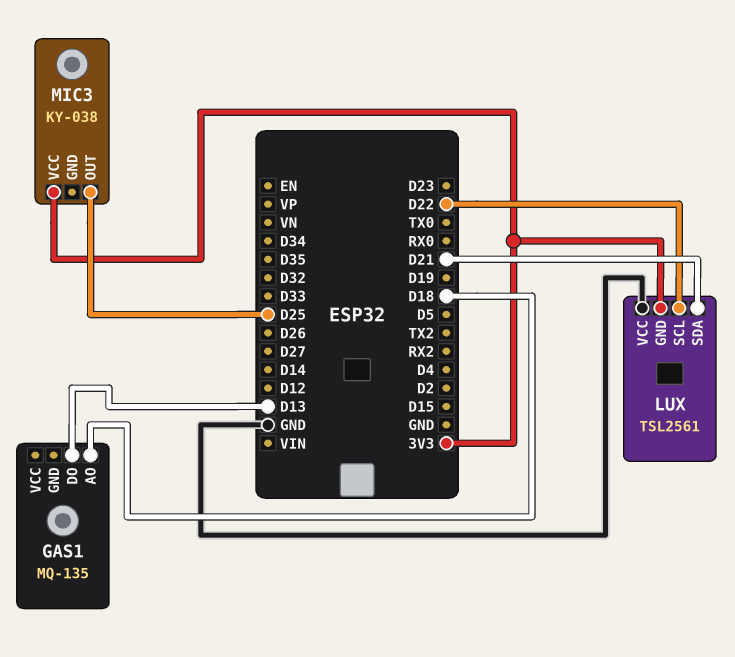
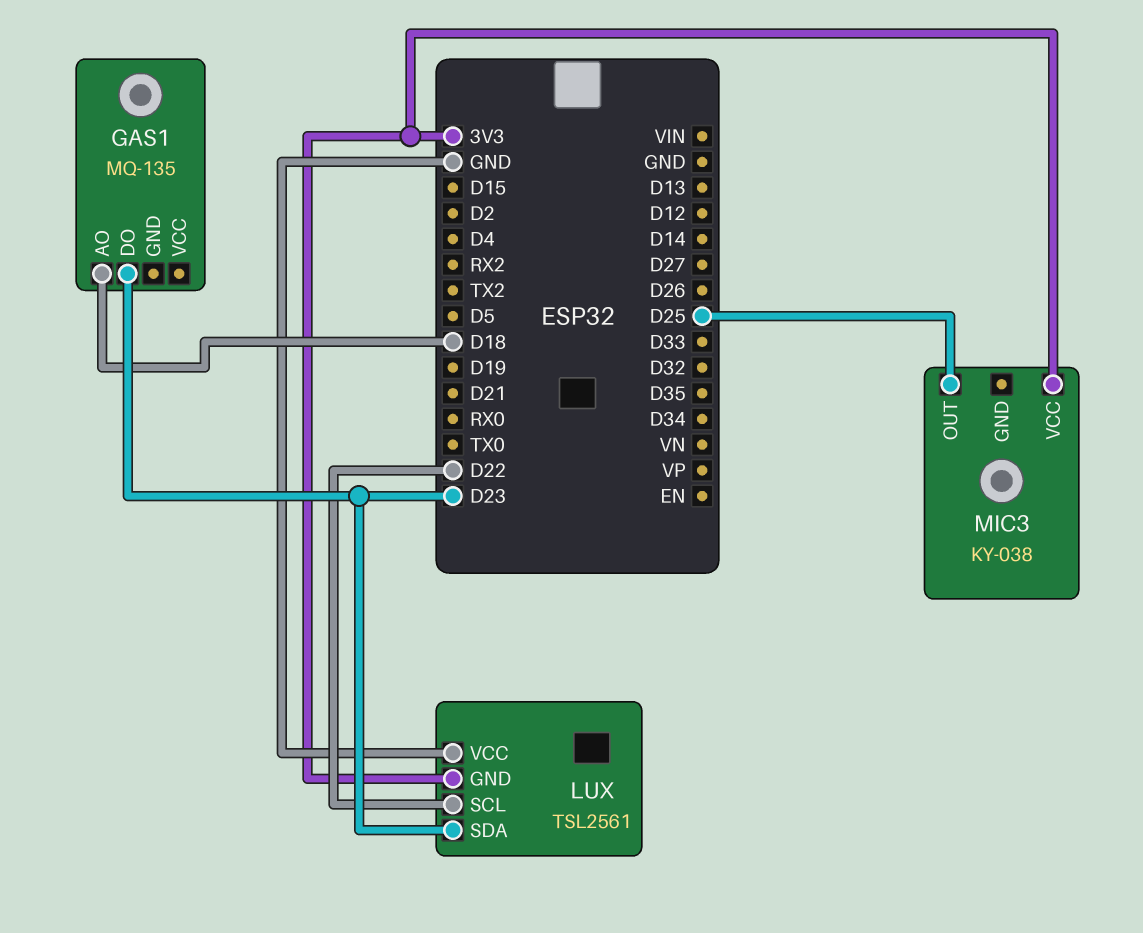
GAS1 pin DO: D13 -> D23
LUX pin SDA: D21 -> D23

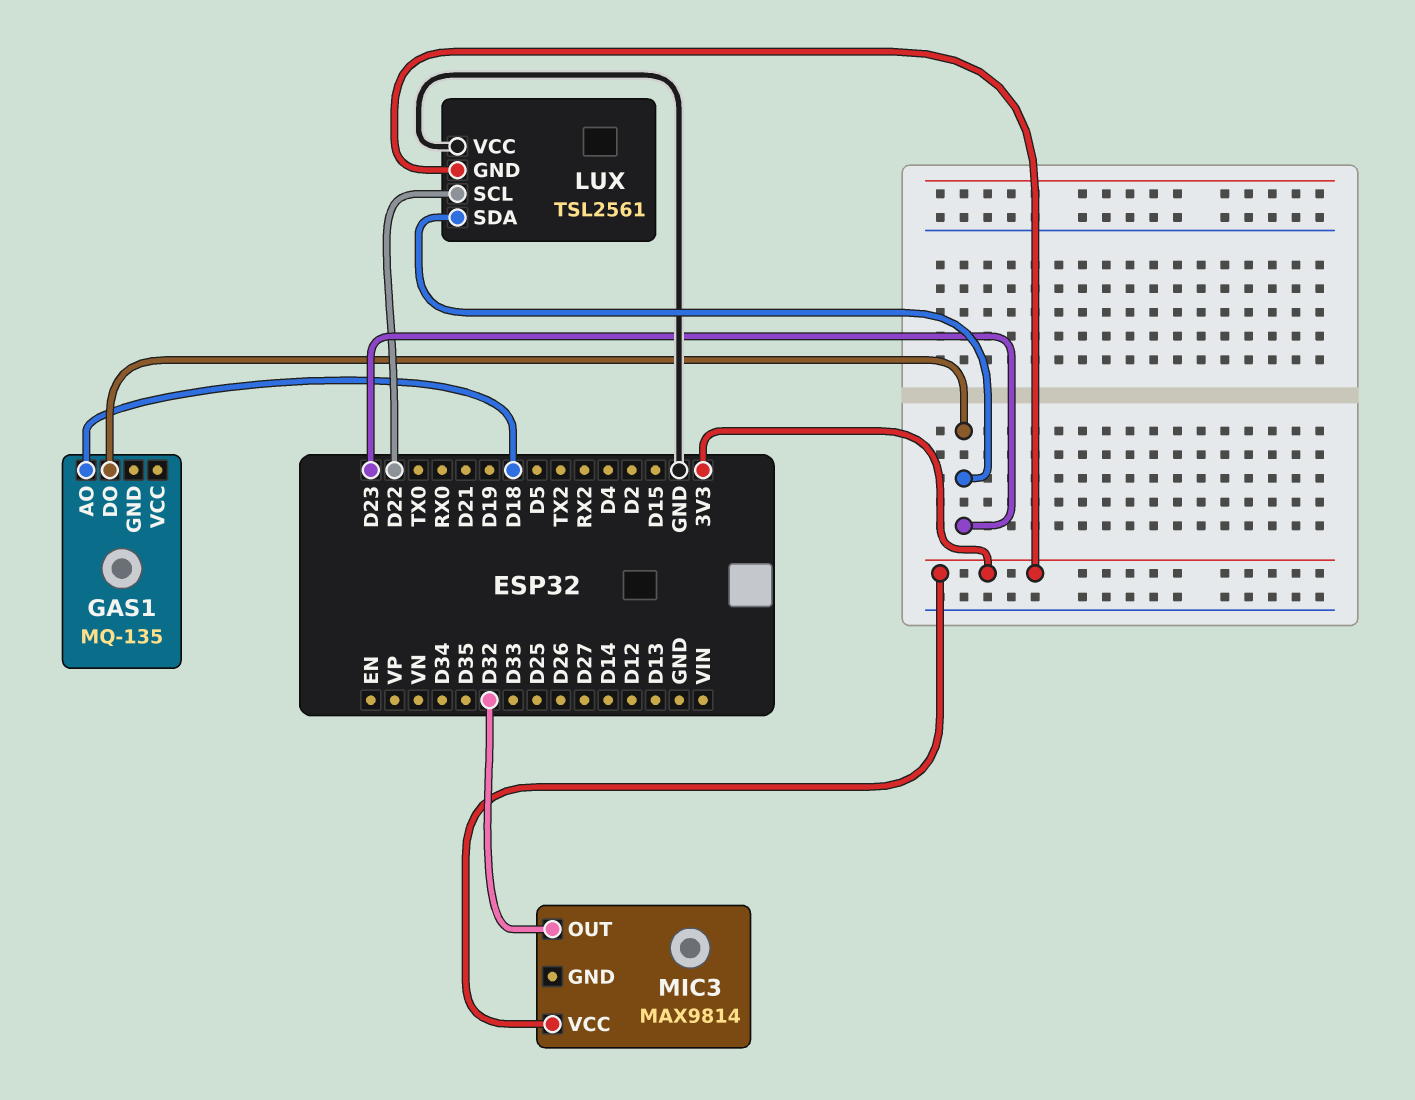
MIC3: KY-038 -> MAX9814
MIC3 pin OUT: D25 -> D32

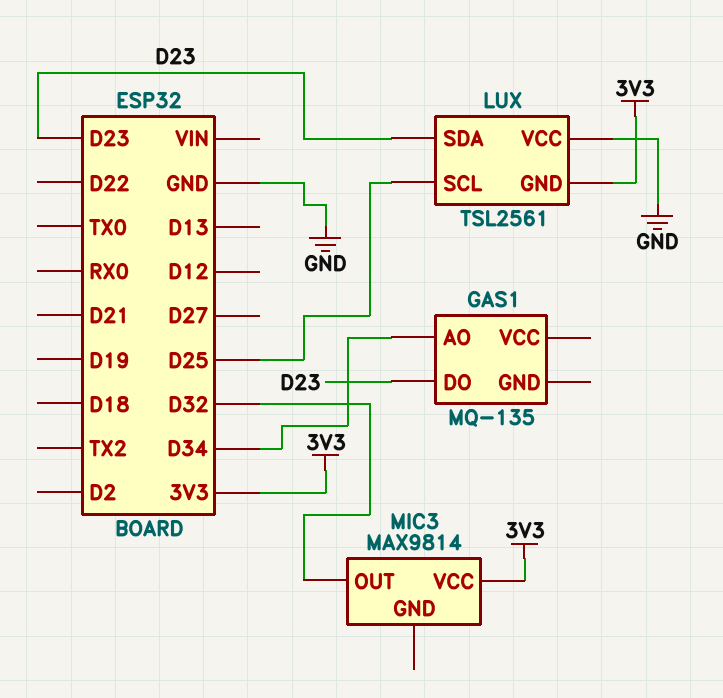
GAS1 pin AO: D18 -> D34
LUX pin SCL: D22 -> D25

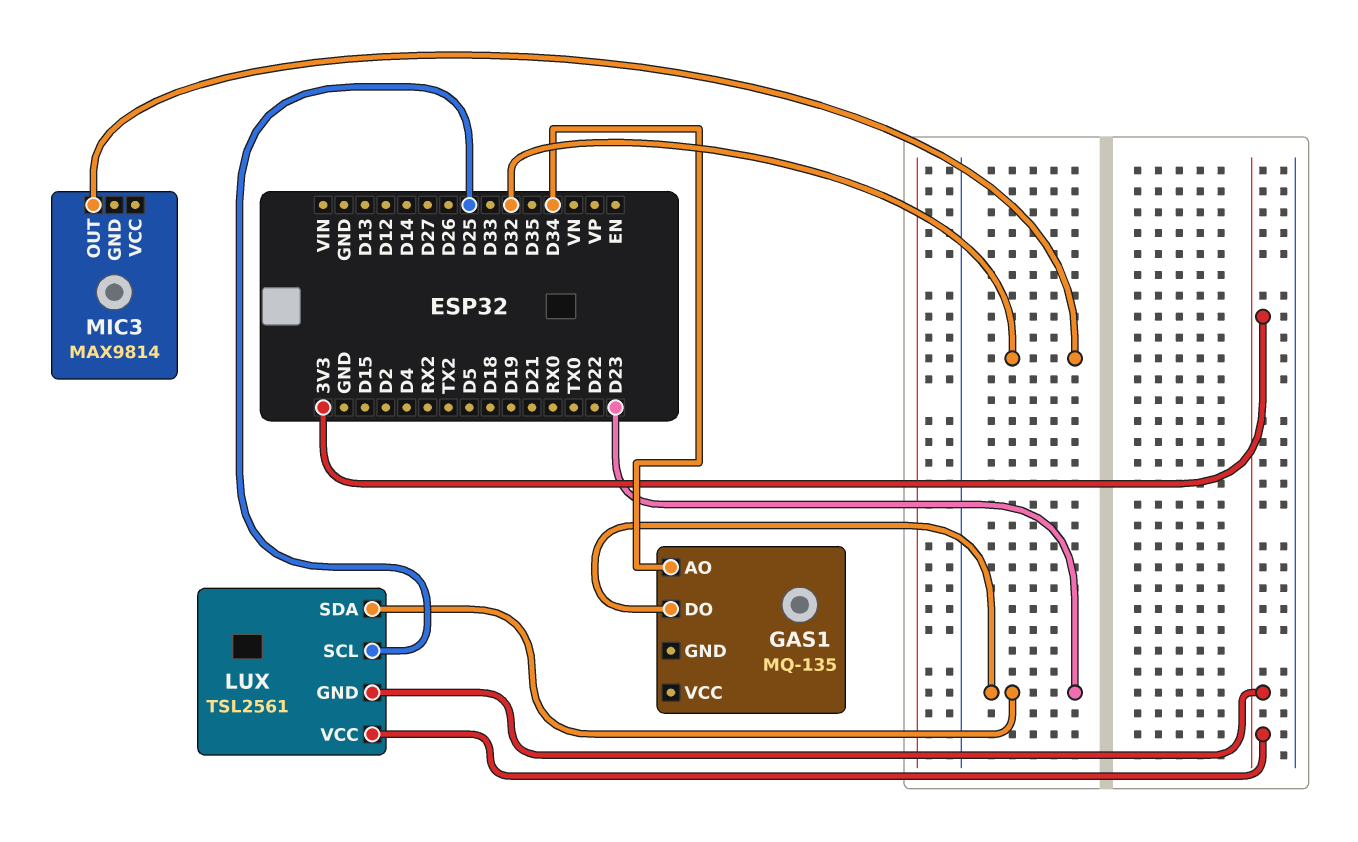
LUX pin VCC: GND -> 3V3
MIC3 pin VCC: 3V3 -> none

